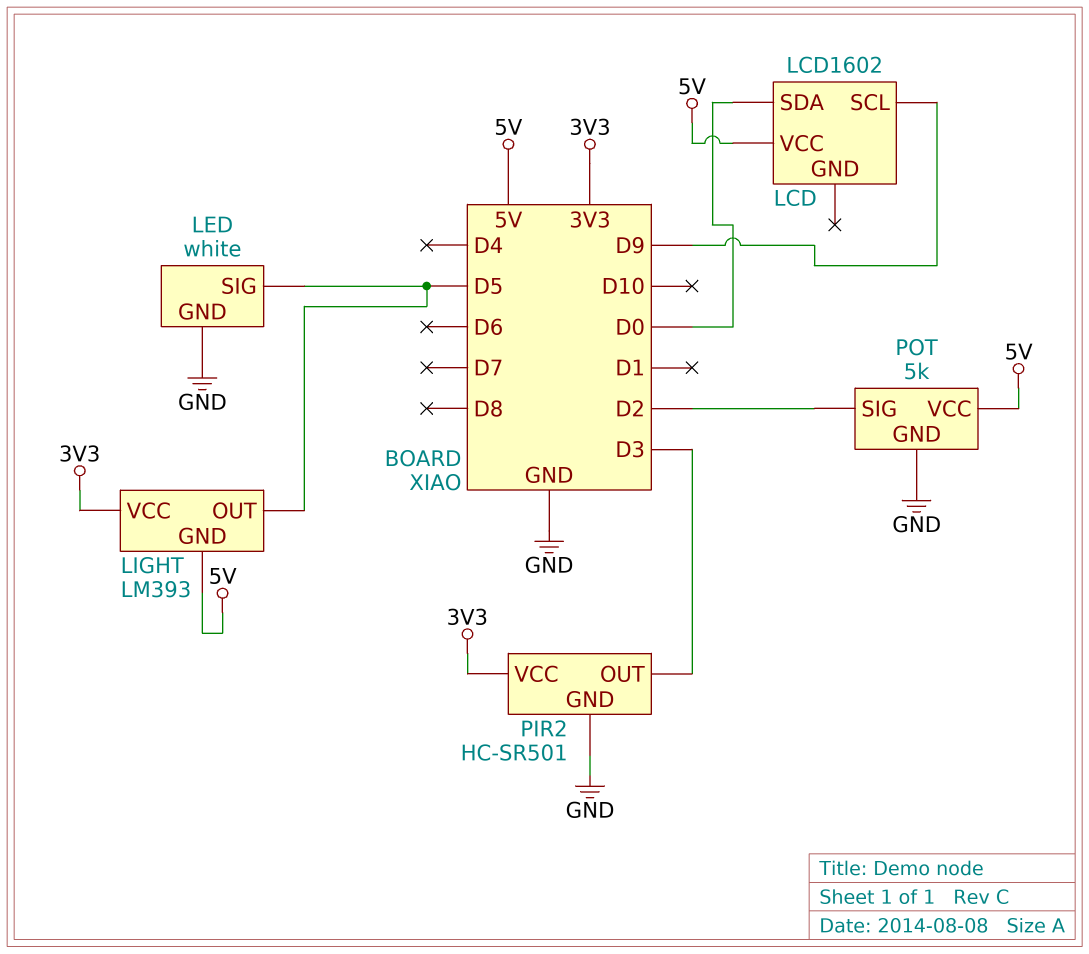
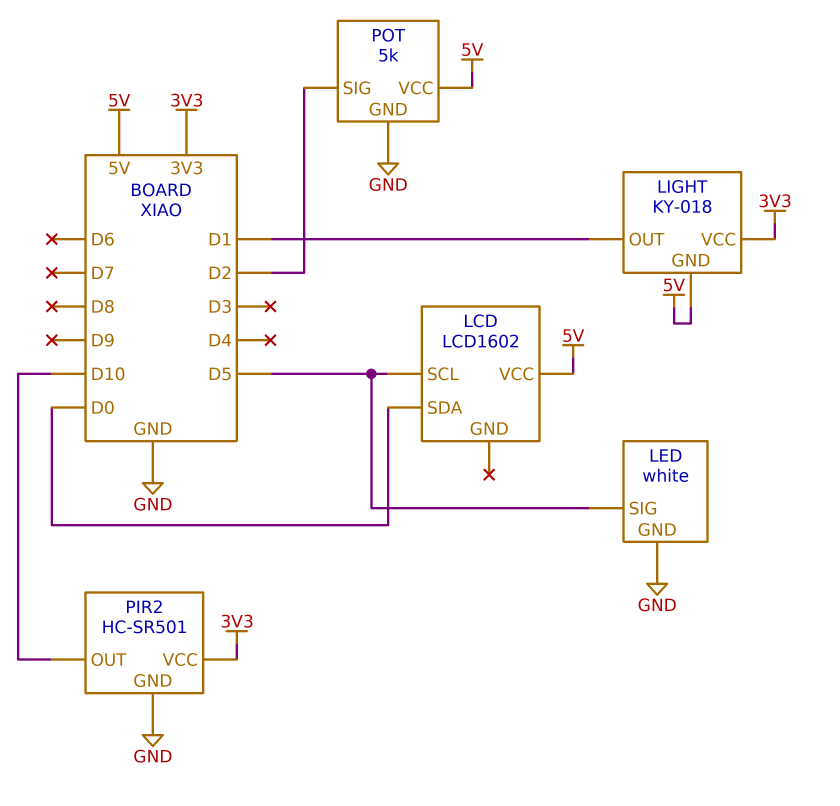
LCD pin SCL: D9 -> D5
LIGHT: LM393 -> KY-018
LIGHT pin OUT: D5 -> D1
PIR2 pin OUT: D3 -> D10

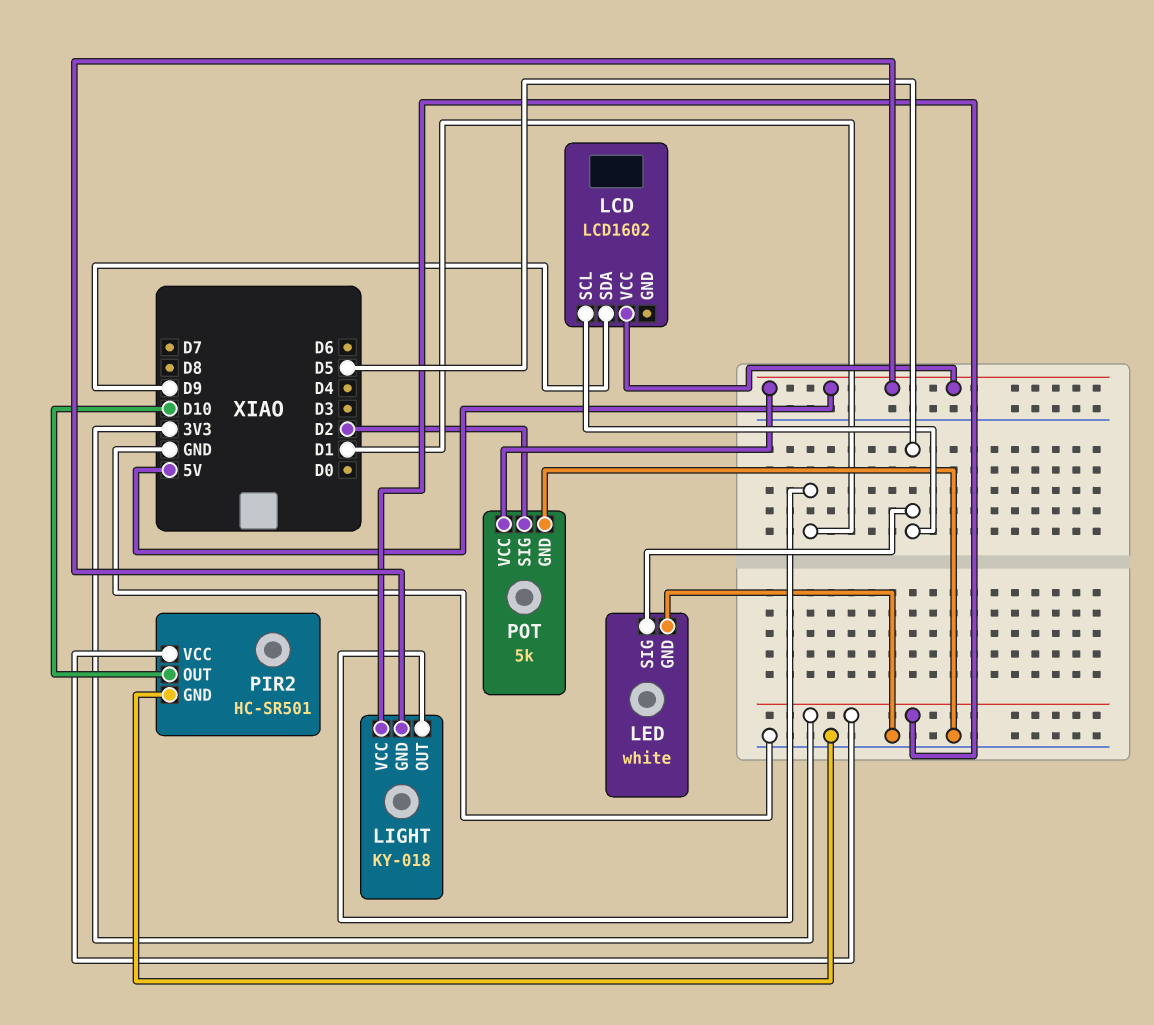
LCD pin SDA: D0 -> D9

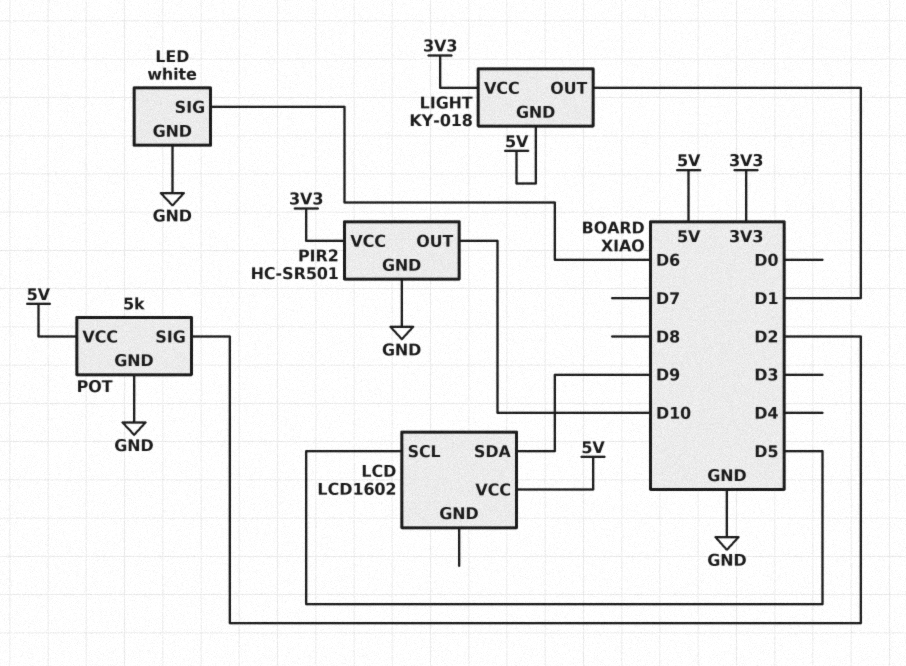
LED pin SIG: D5 -> D6

